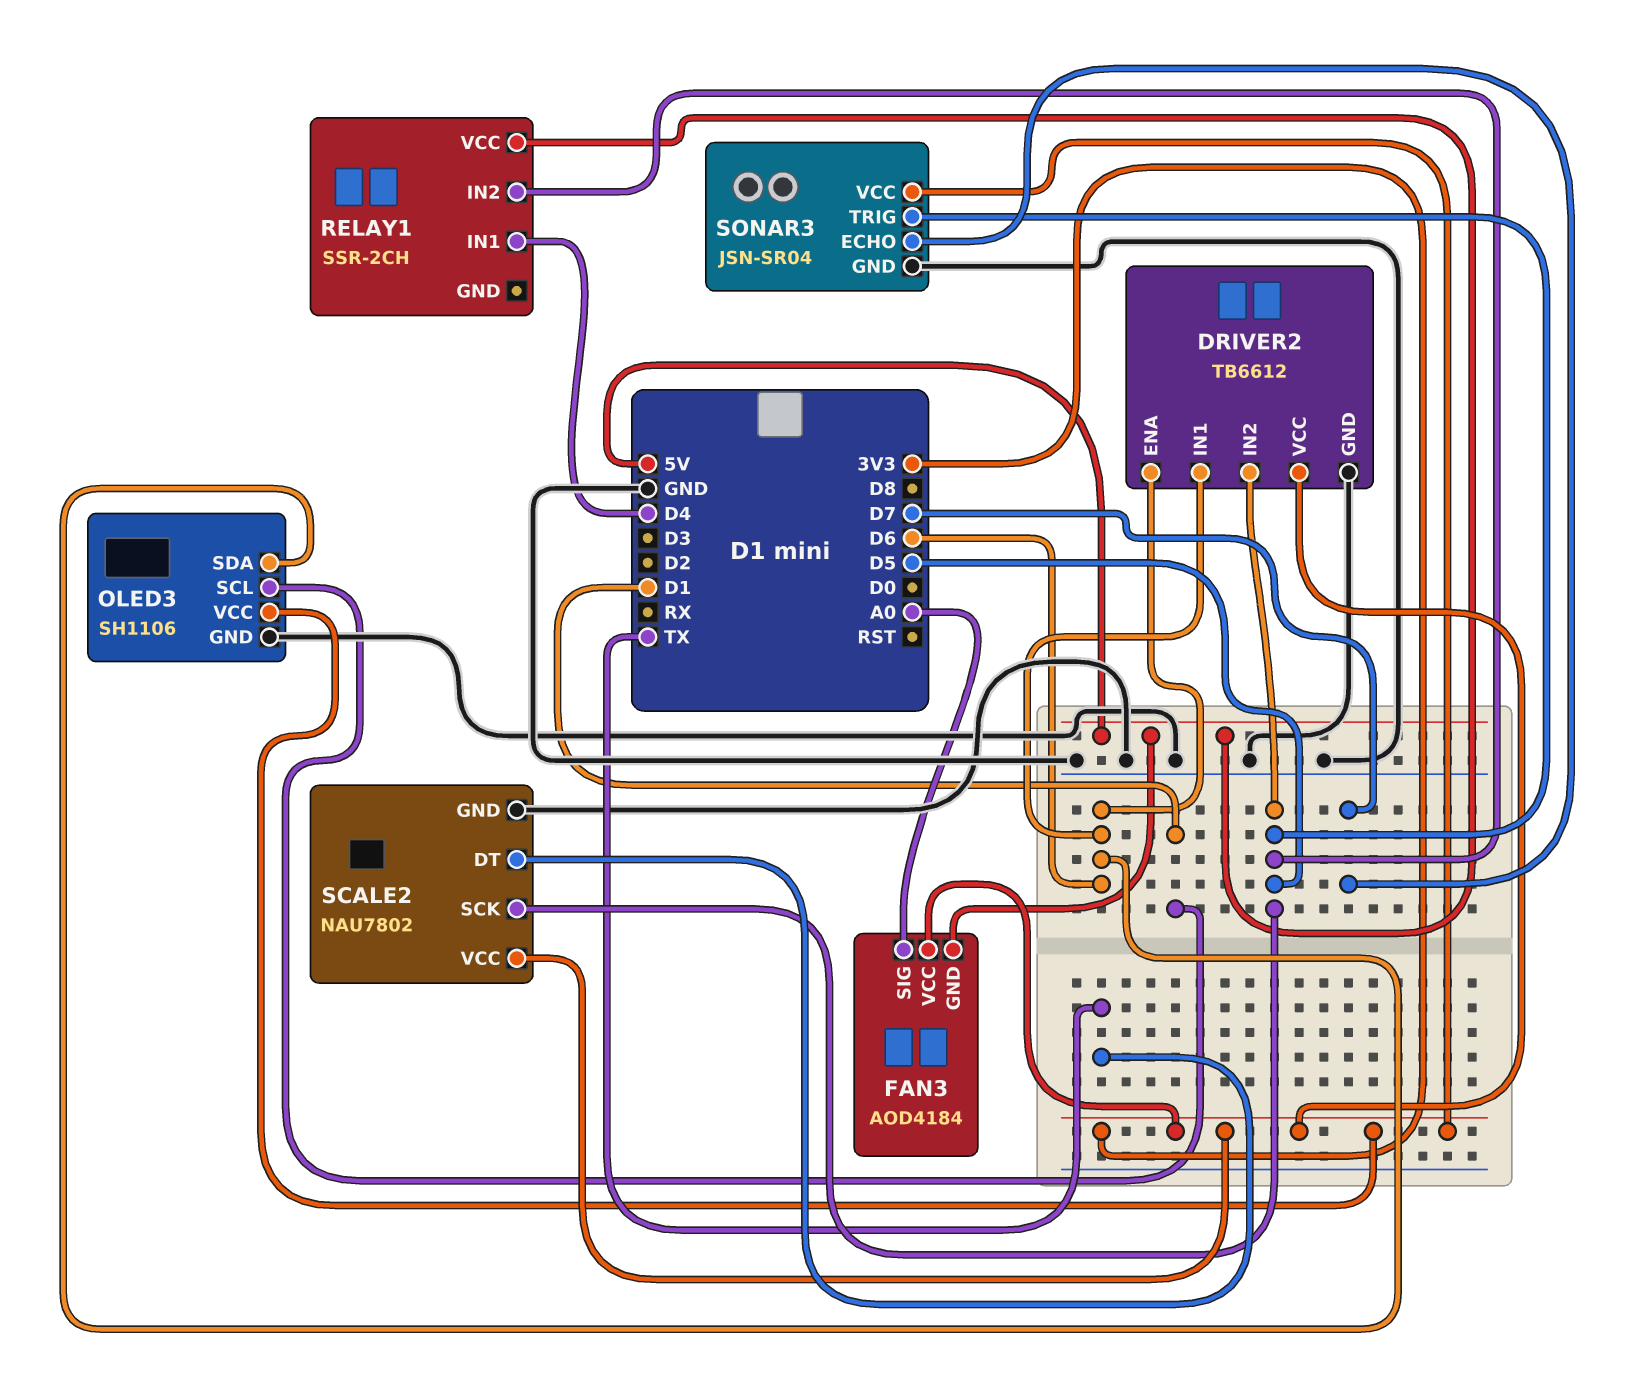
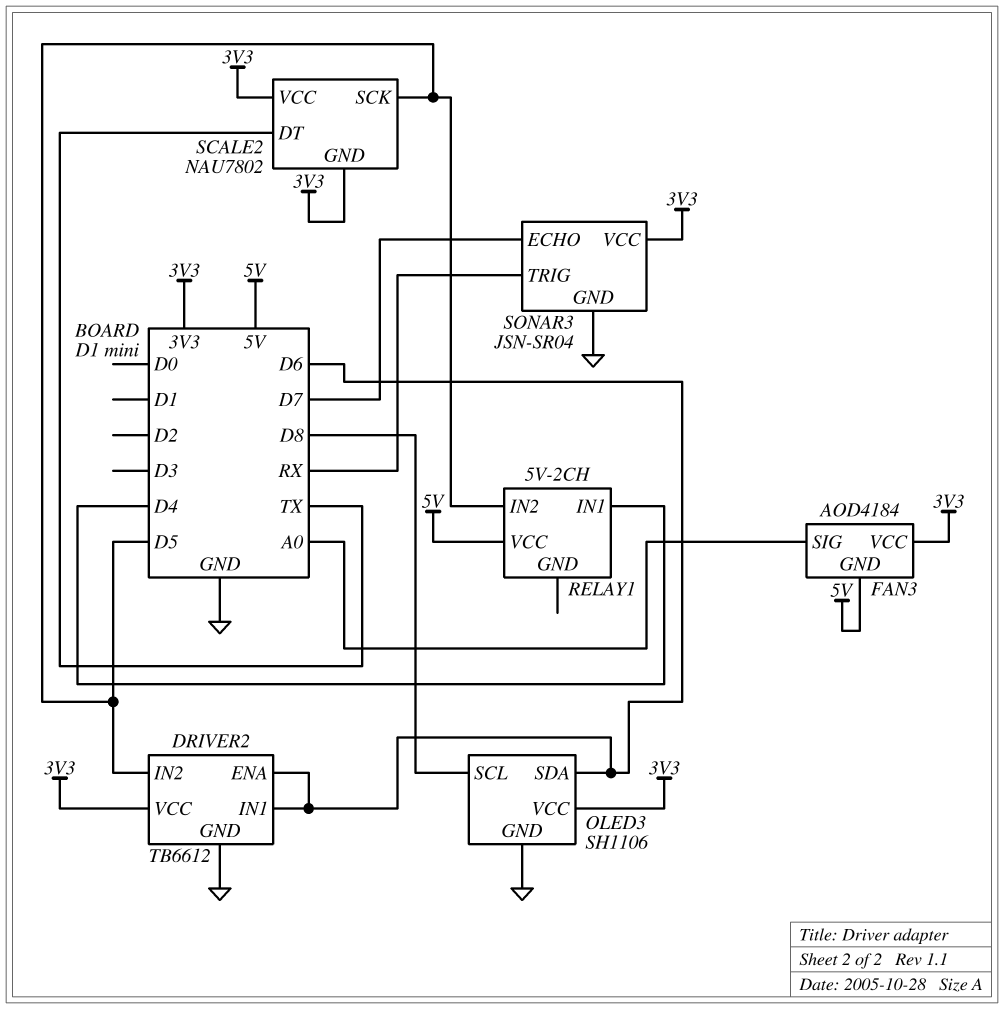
OLED3 pin SCL: D1 -> D8
RELAY1: SSR-2CH -> 5V-2CH
SCALE2 pin GND: GND -> 3V3
SONAR3 pin TRIG: D5 -> RX

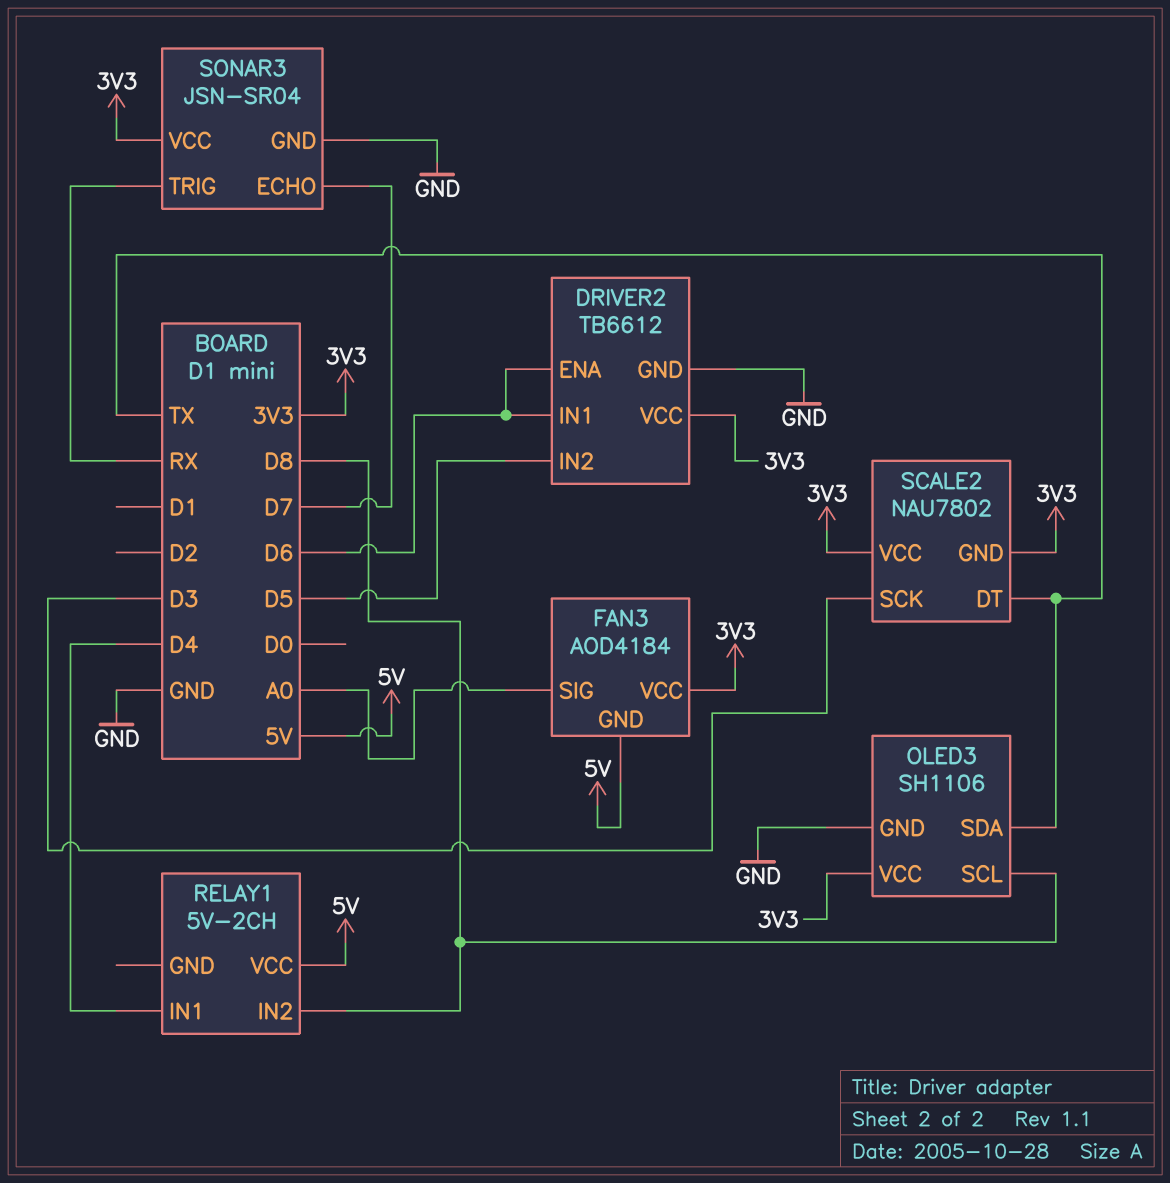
OLED3 pin SDA: D6 -> TX
RELAY1 pin IN2: D5 -> D8
SCALE2 pin SCK: D5 -> D3

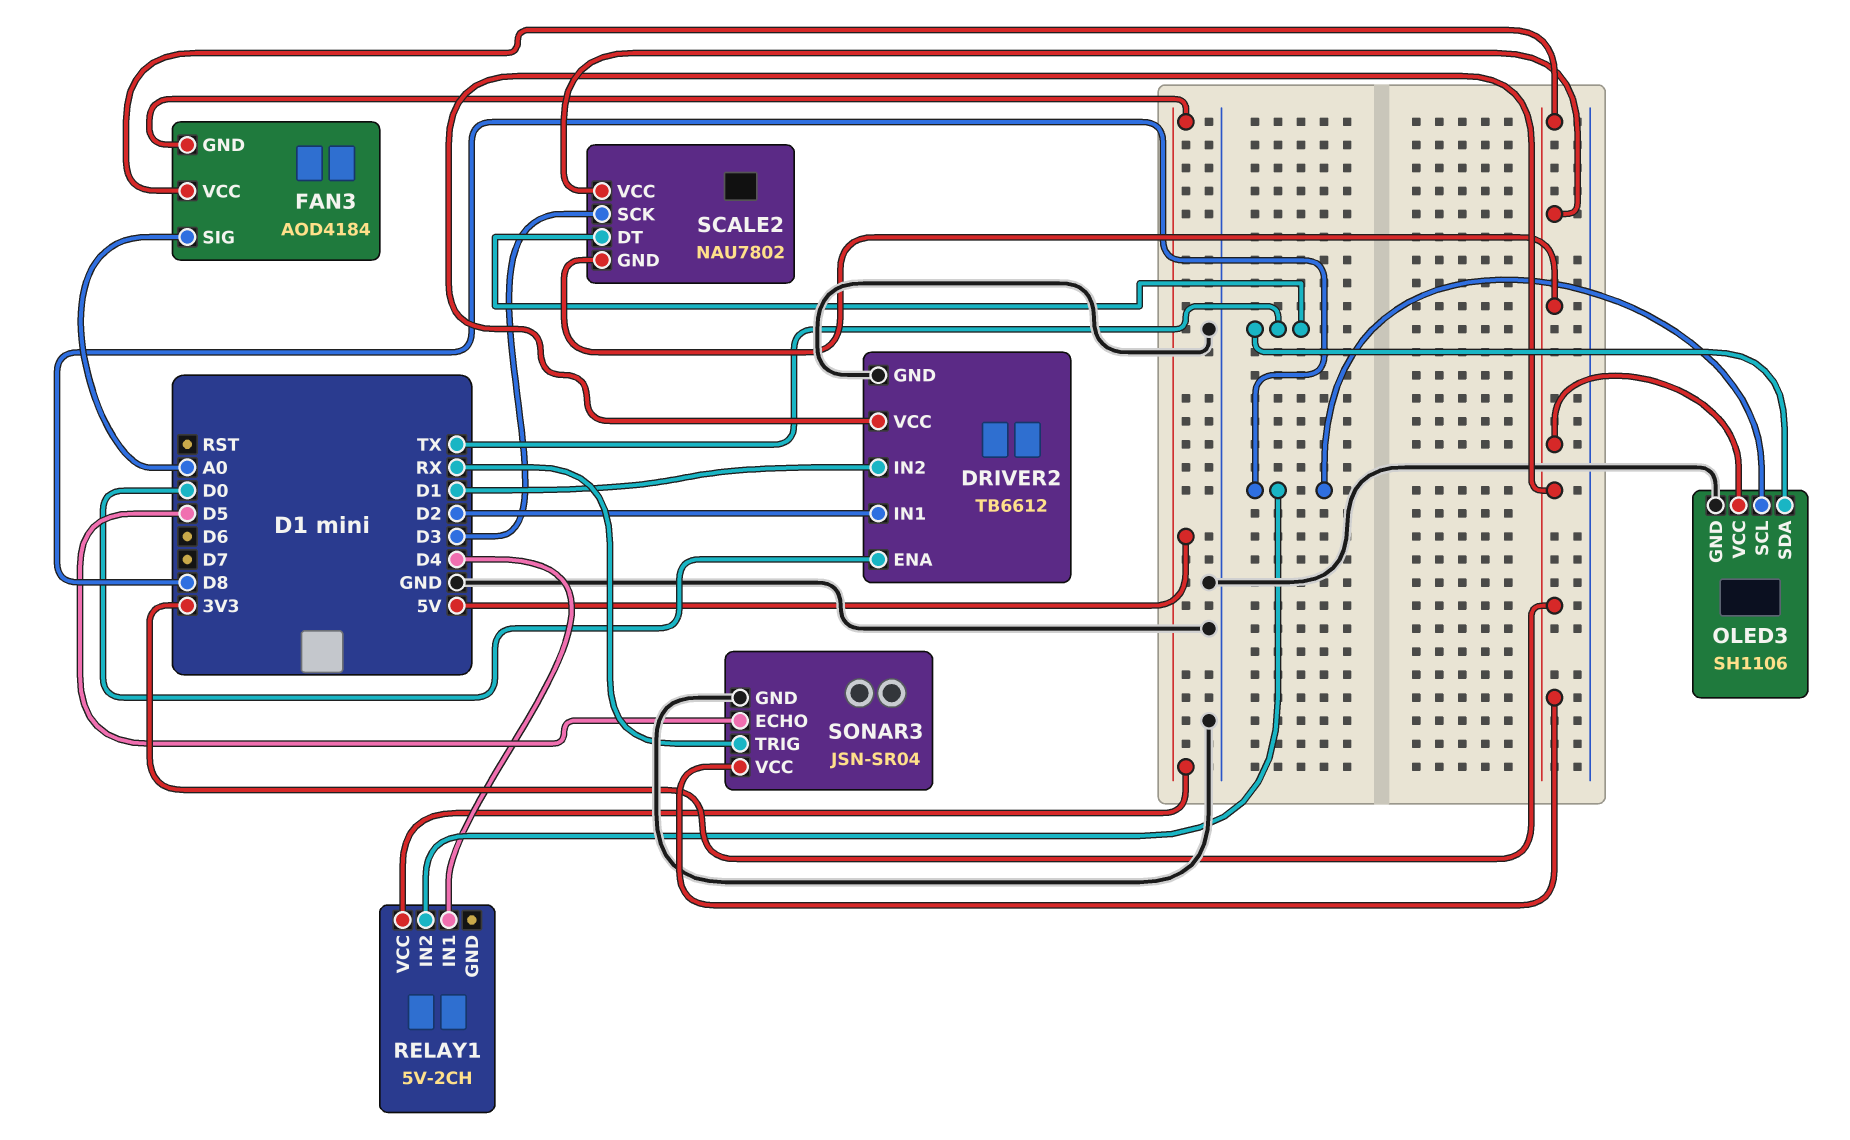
DRIVER2 pin ENA: D6 -> D0
DRIVER2 pin IN1: D6 -> D2
DRIVER2 pin IN2: D5 -> D1
SONAR3 pin ECHO: D7 -> D5

